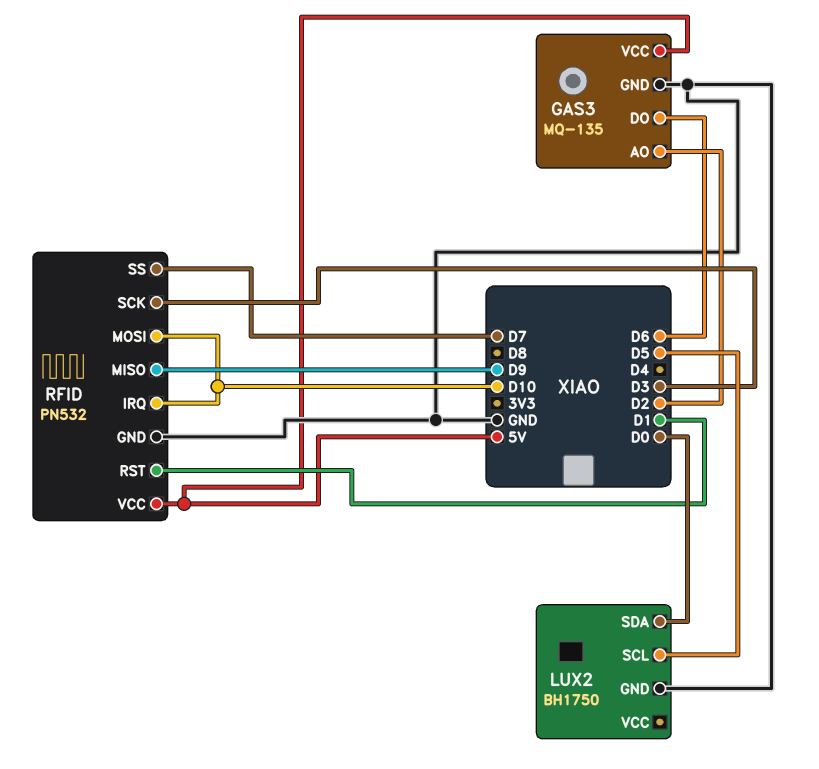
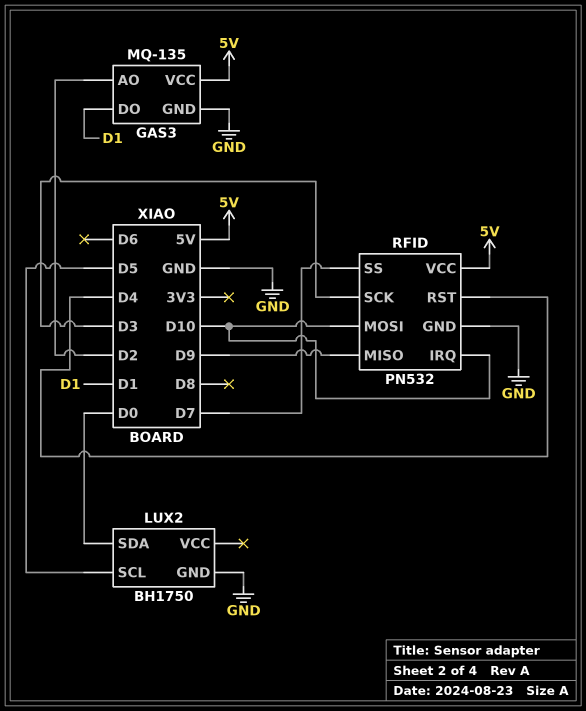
GAS3 pin DO: D6 -> D1
RFID pin RST: D1 -> D4

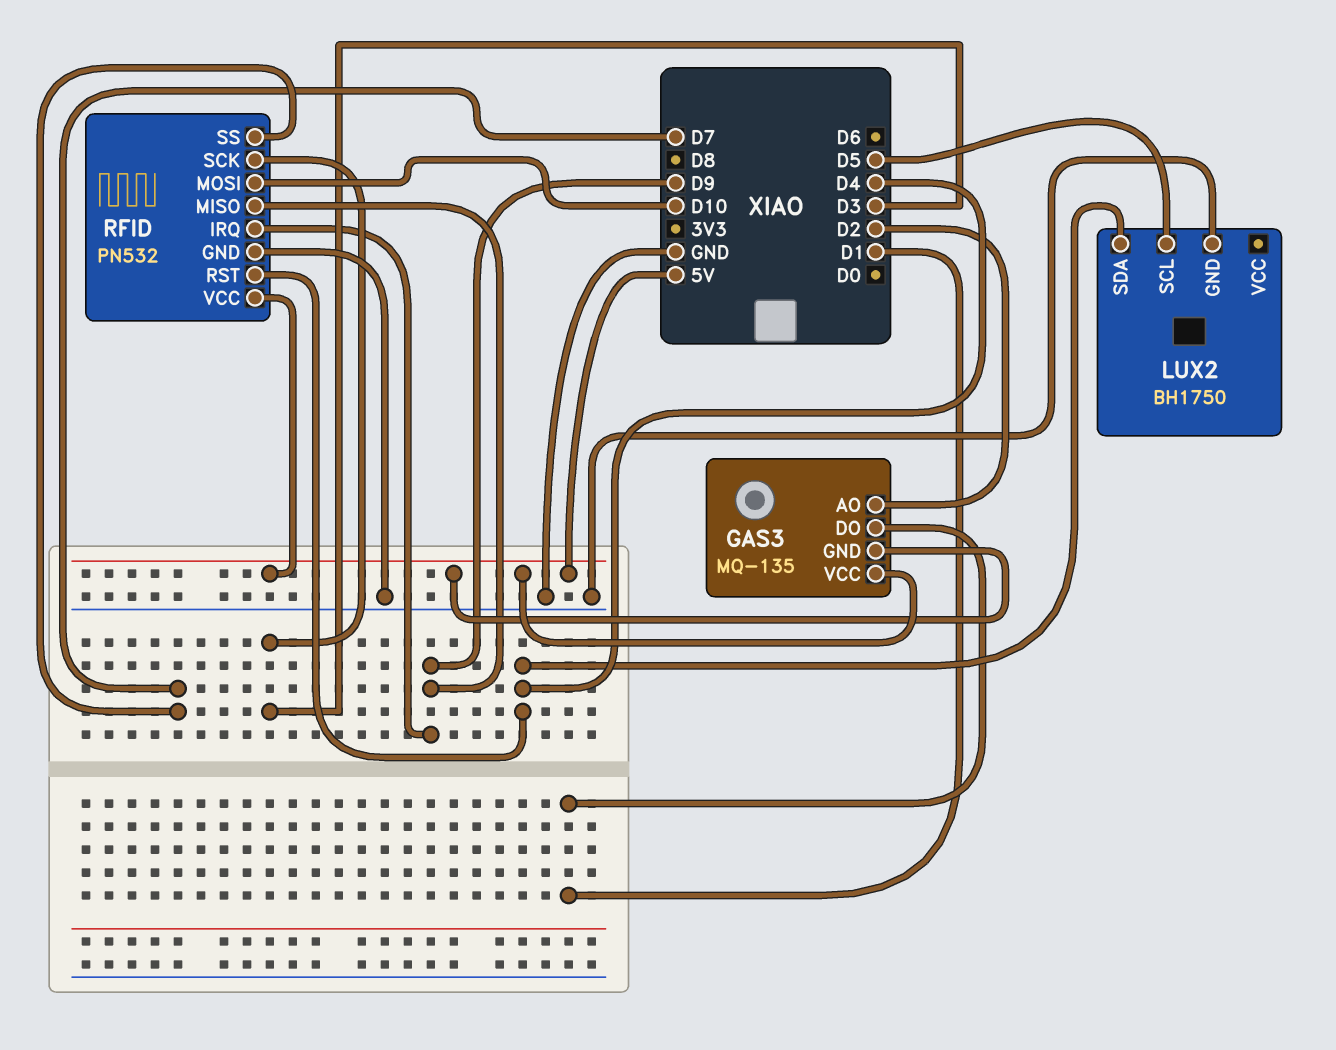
GAS3 pin GND: GND -> 5V
LUX2 pin SDA: D0 -> D4
RFID pin IRQ: D10 -> D9

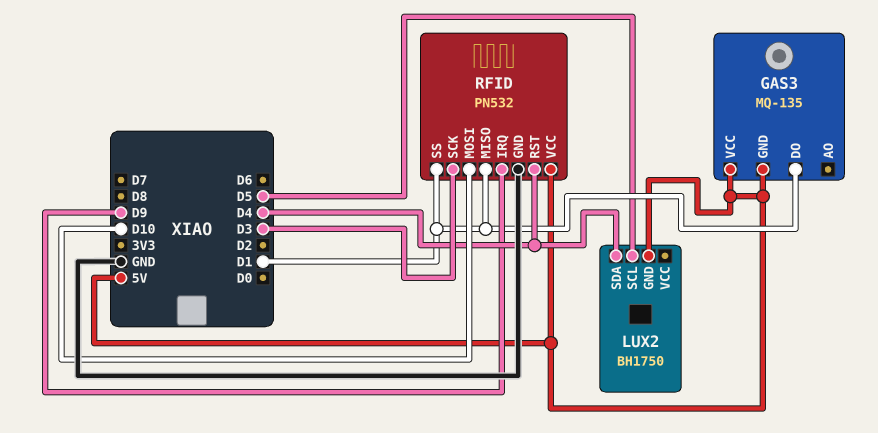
GAS3 pin AO: D2 -> none
LUX2 pin GND: GND -> 5V
RFID pin MISO: D9 -> D1
RFID pin SS: D7 -> D1

